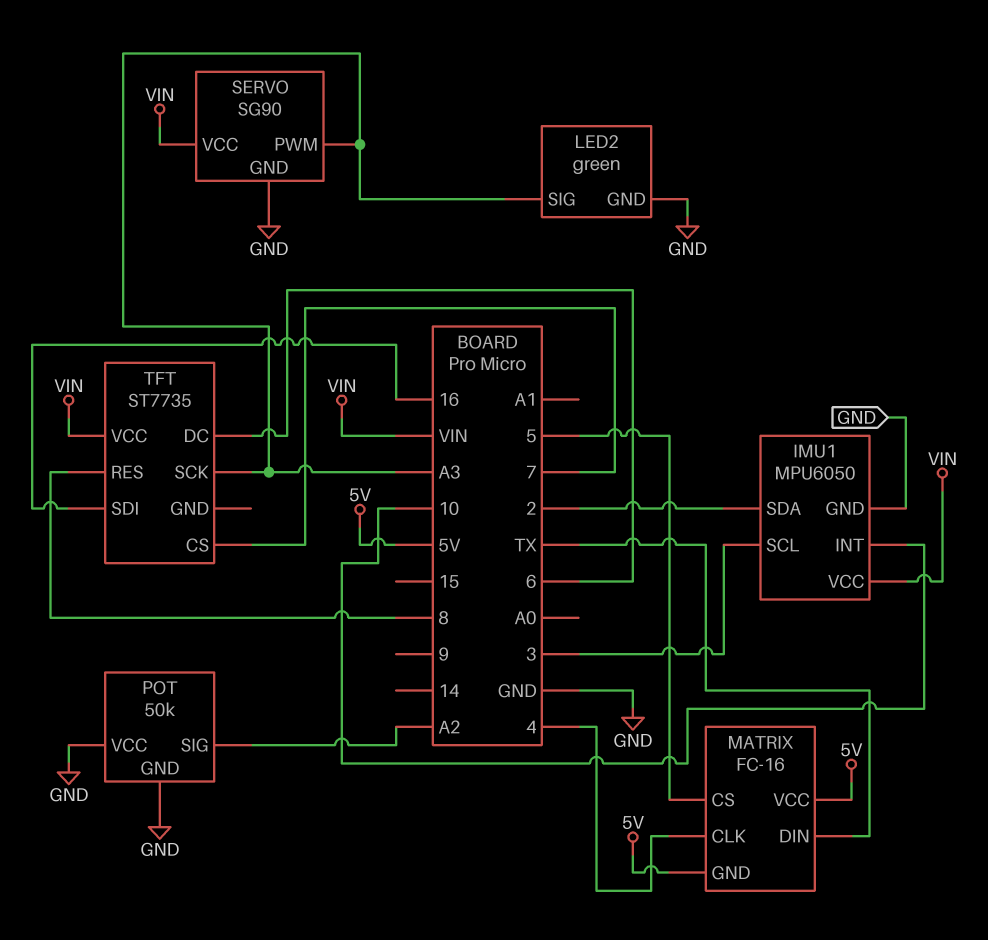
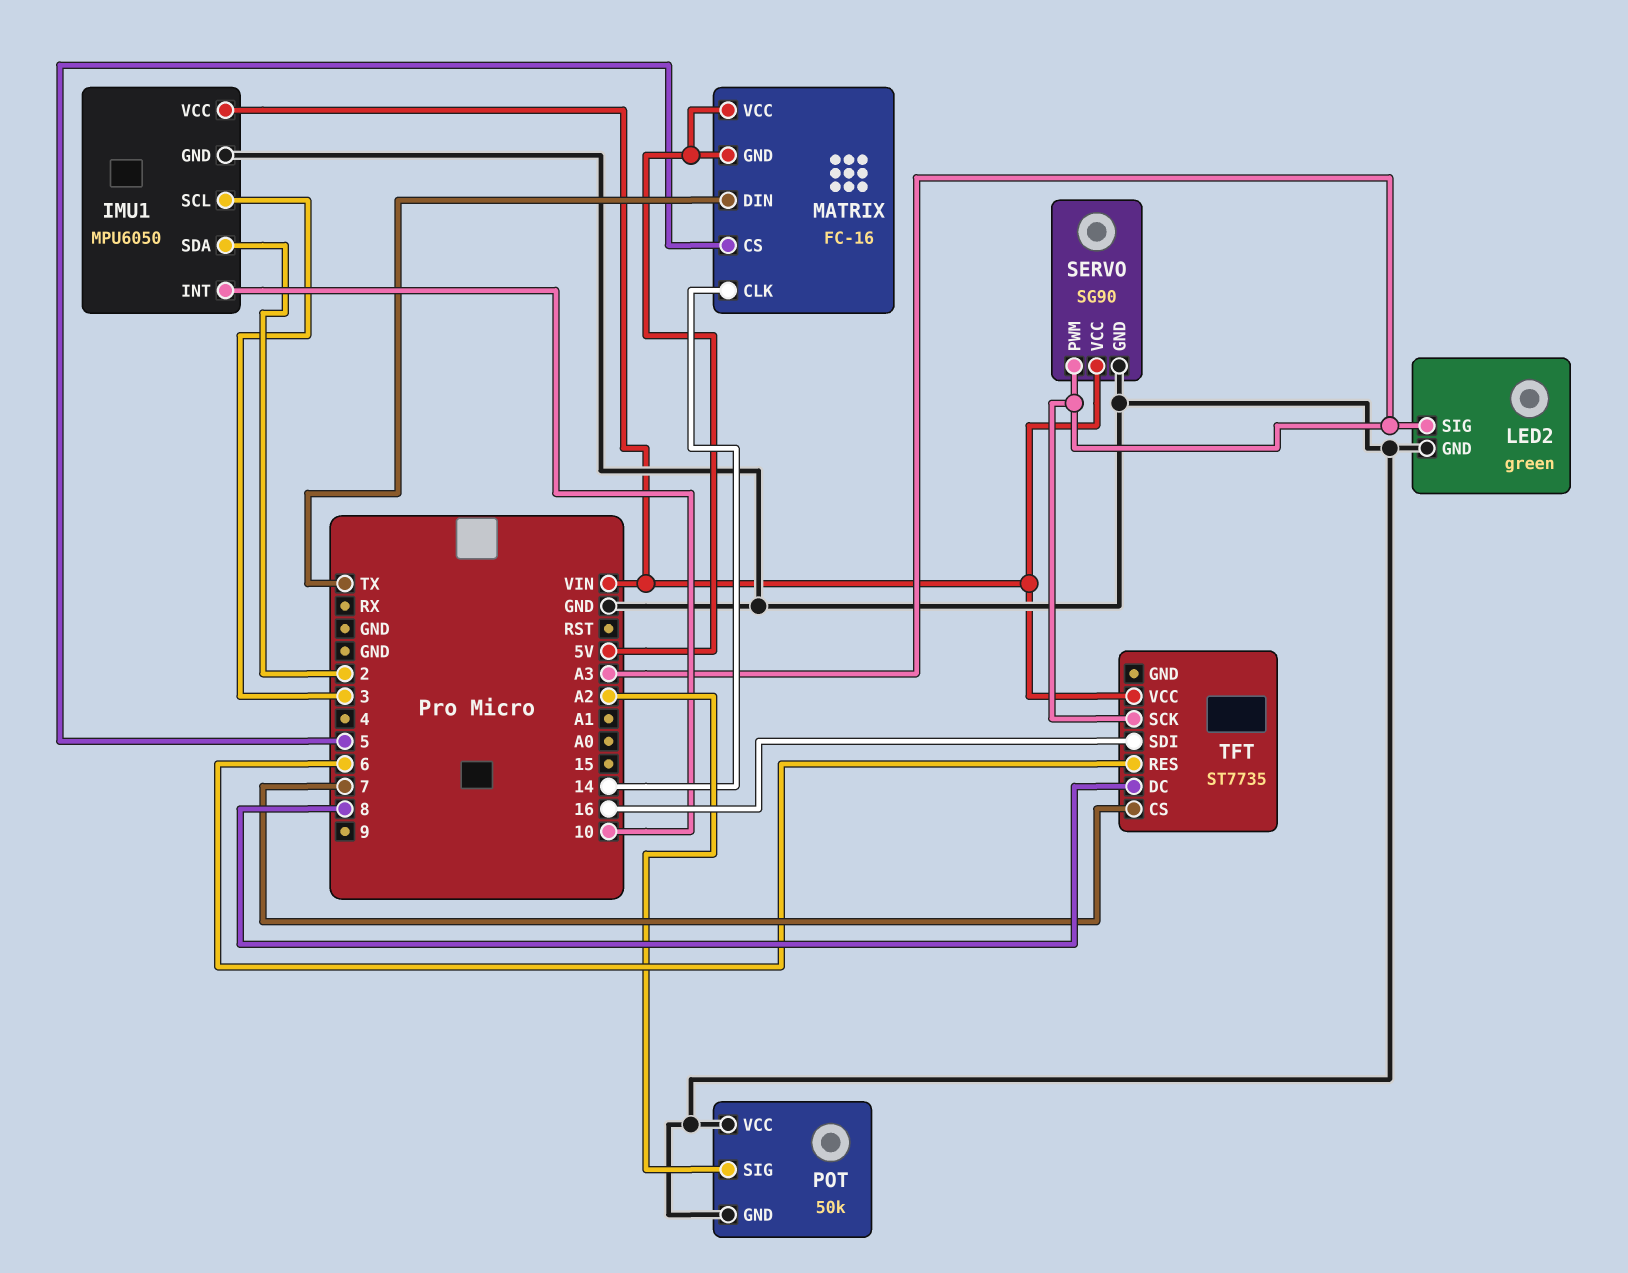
MATRIX pin CLK: 4 -> 14
TFT pin DC: 6 -> 8
TFT pin RES: 8 -> 6

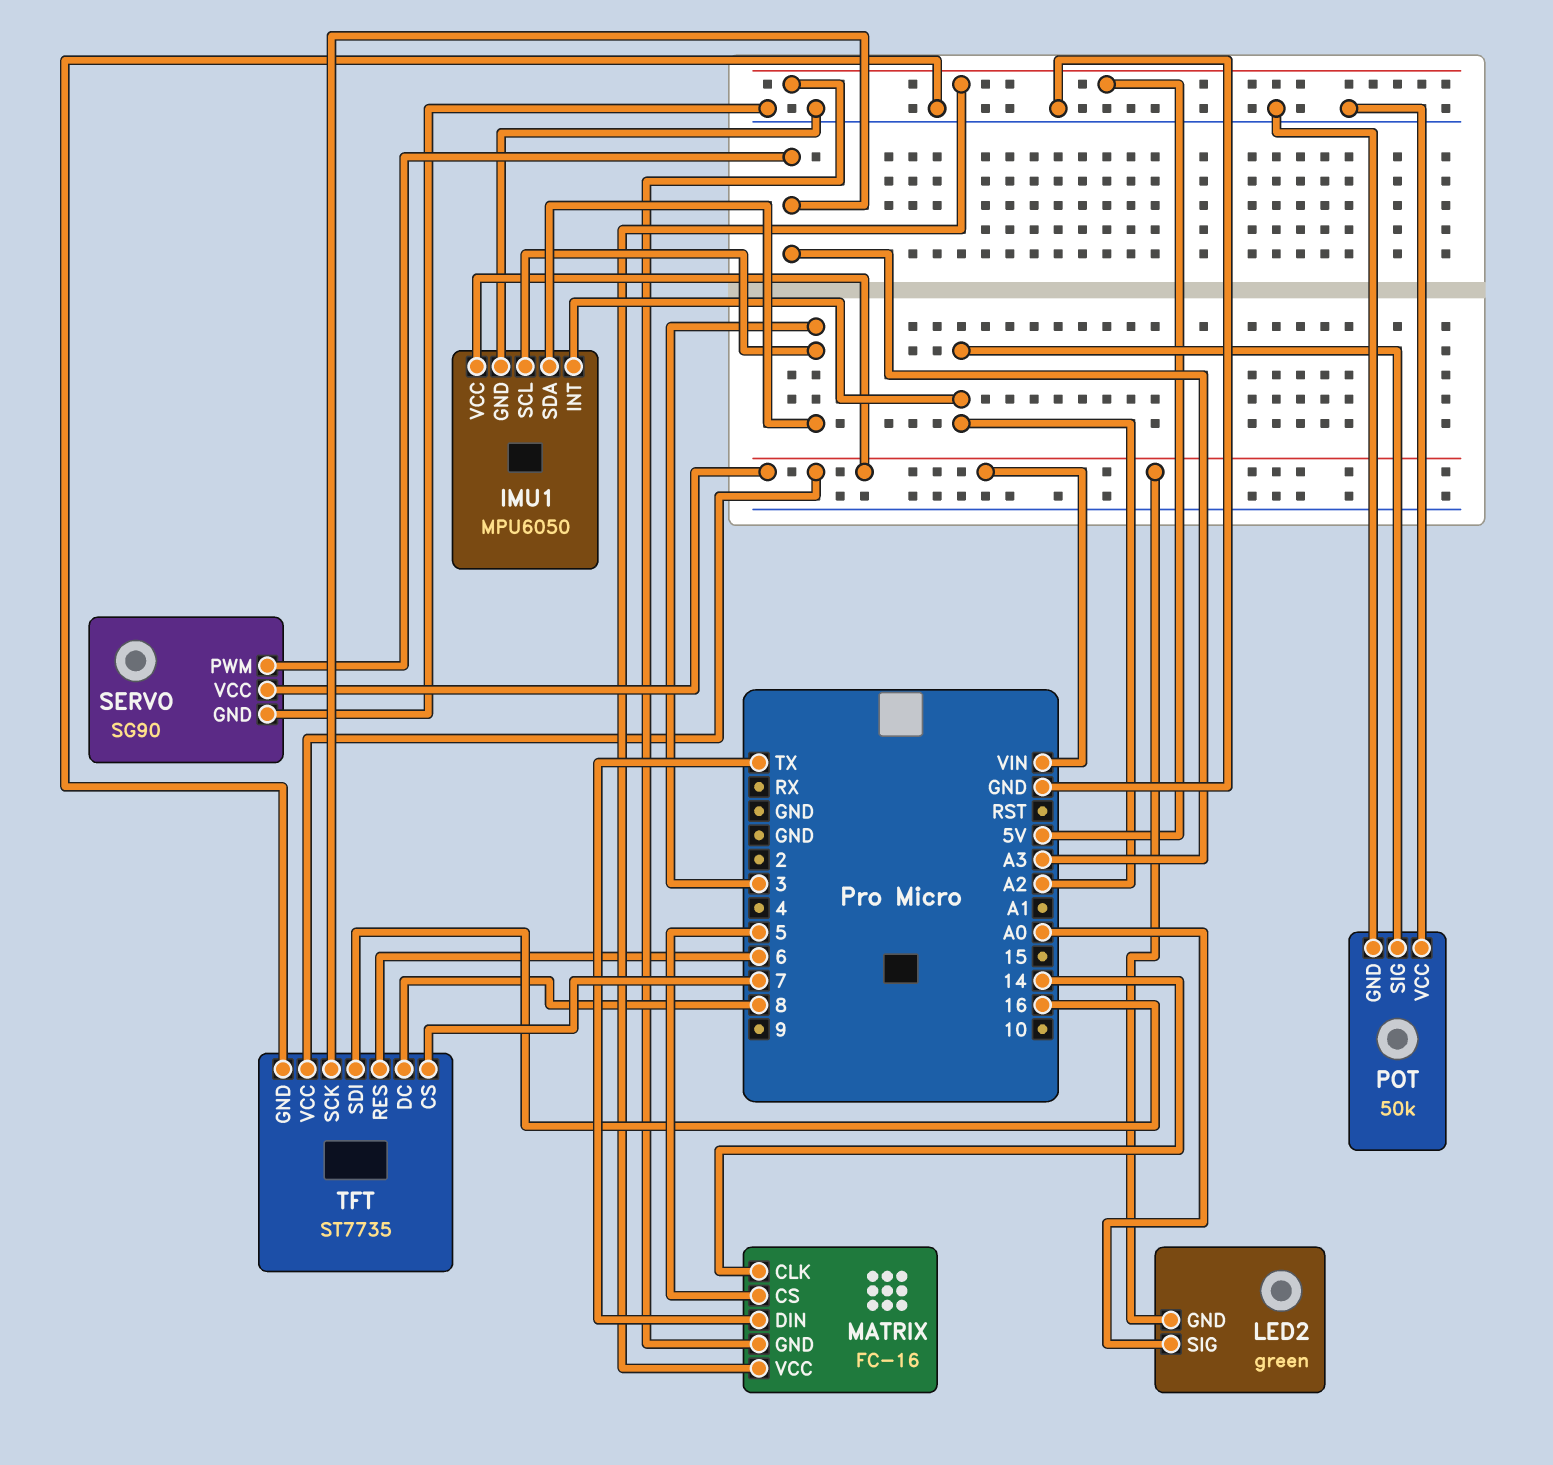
IMU1 pin INT: 10 -> A2
IMU1 pin SDA: 2 -> 3
LED2 pin GND: GND -> VIN
LED2 pin SIG: A3 -> A0
TFT pin GND: none -> GND

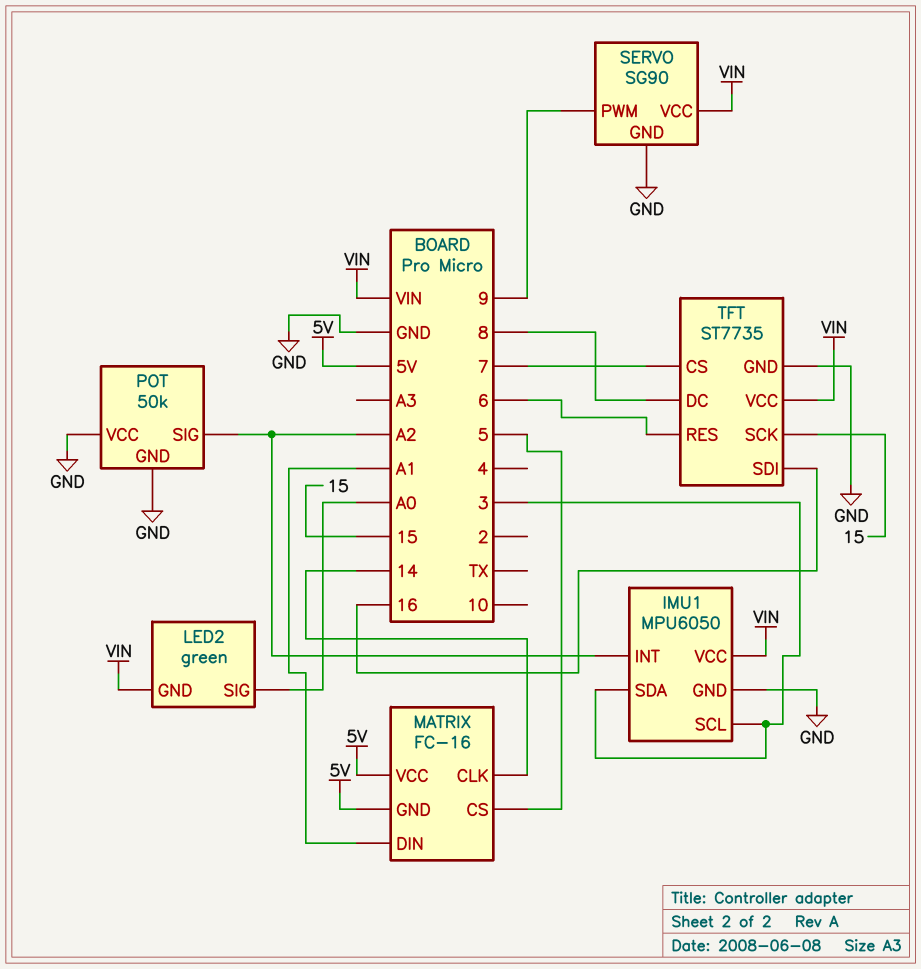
MATRIX pin DIN: TX -> A1
SERVO pin PWM: A3 -> 9
TFT pin SCK: A3 -> 15

